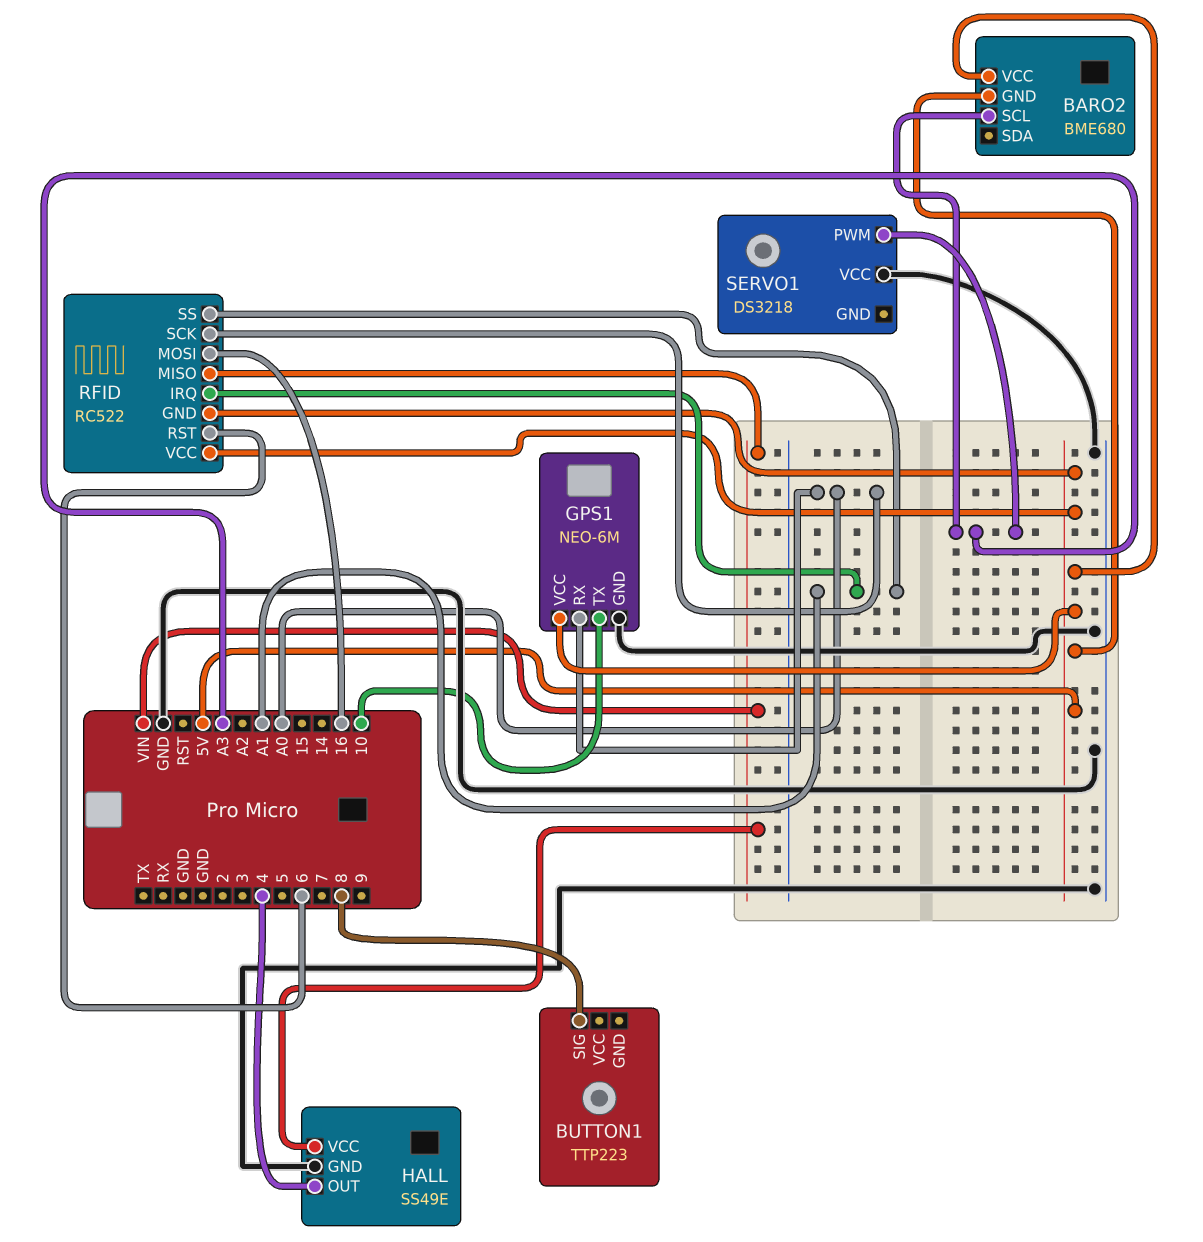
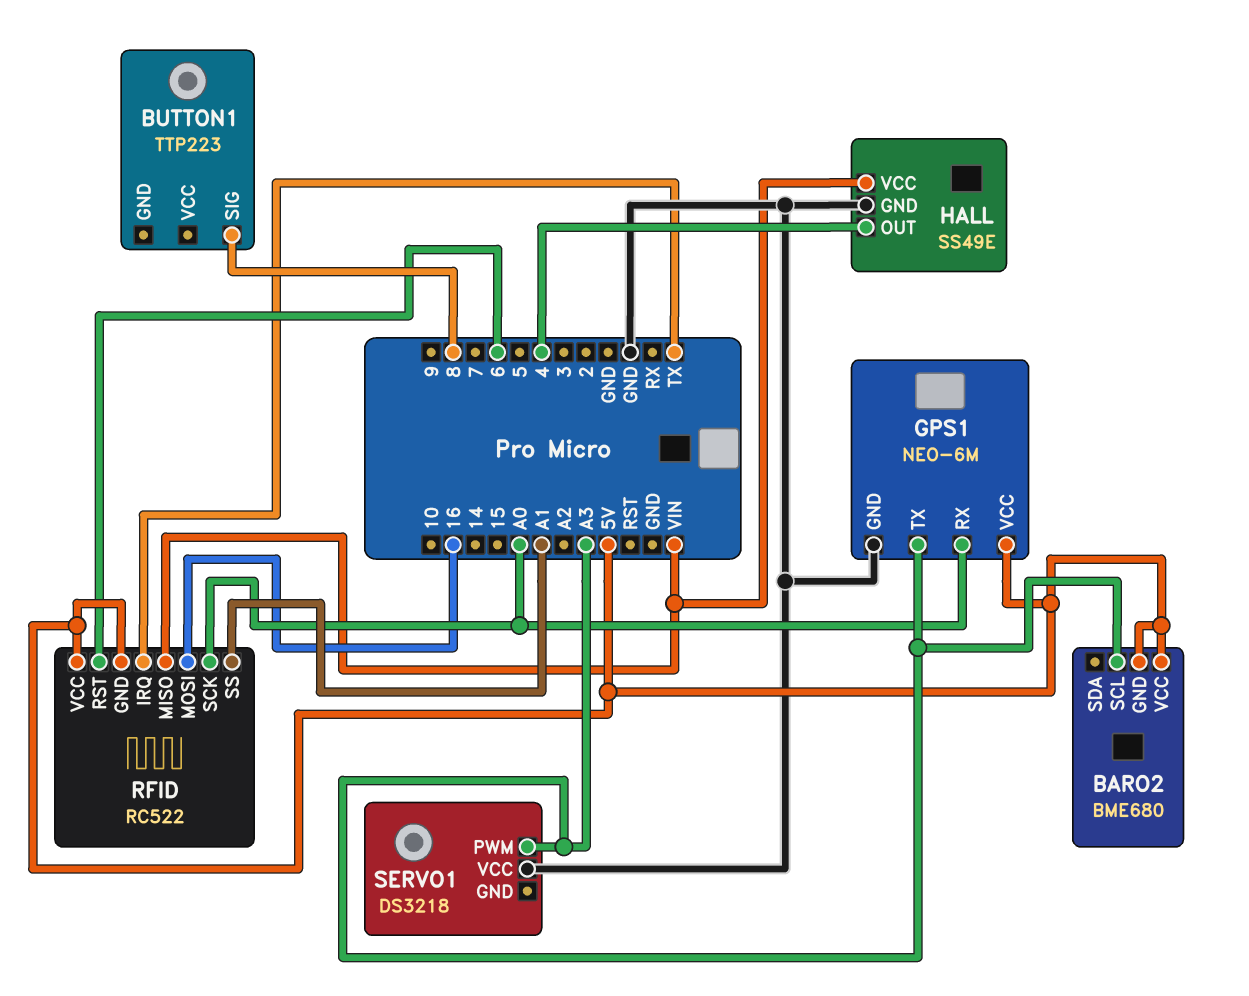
GPS1 pin TX: 10 -> A3
RFID pin IRQ: A1 -> TX

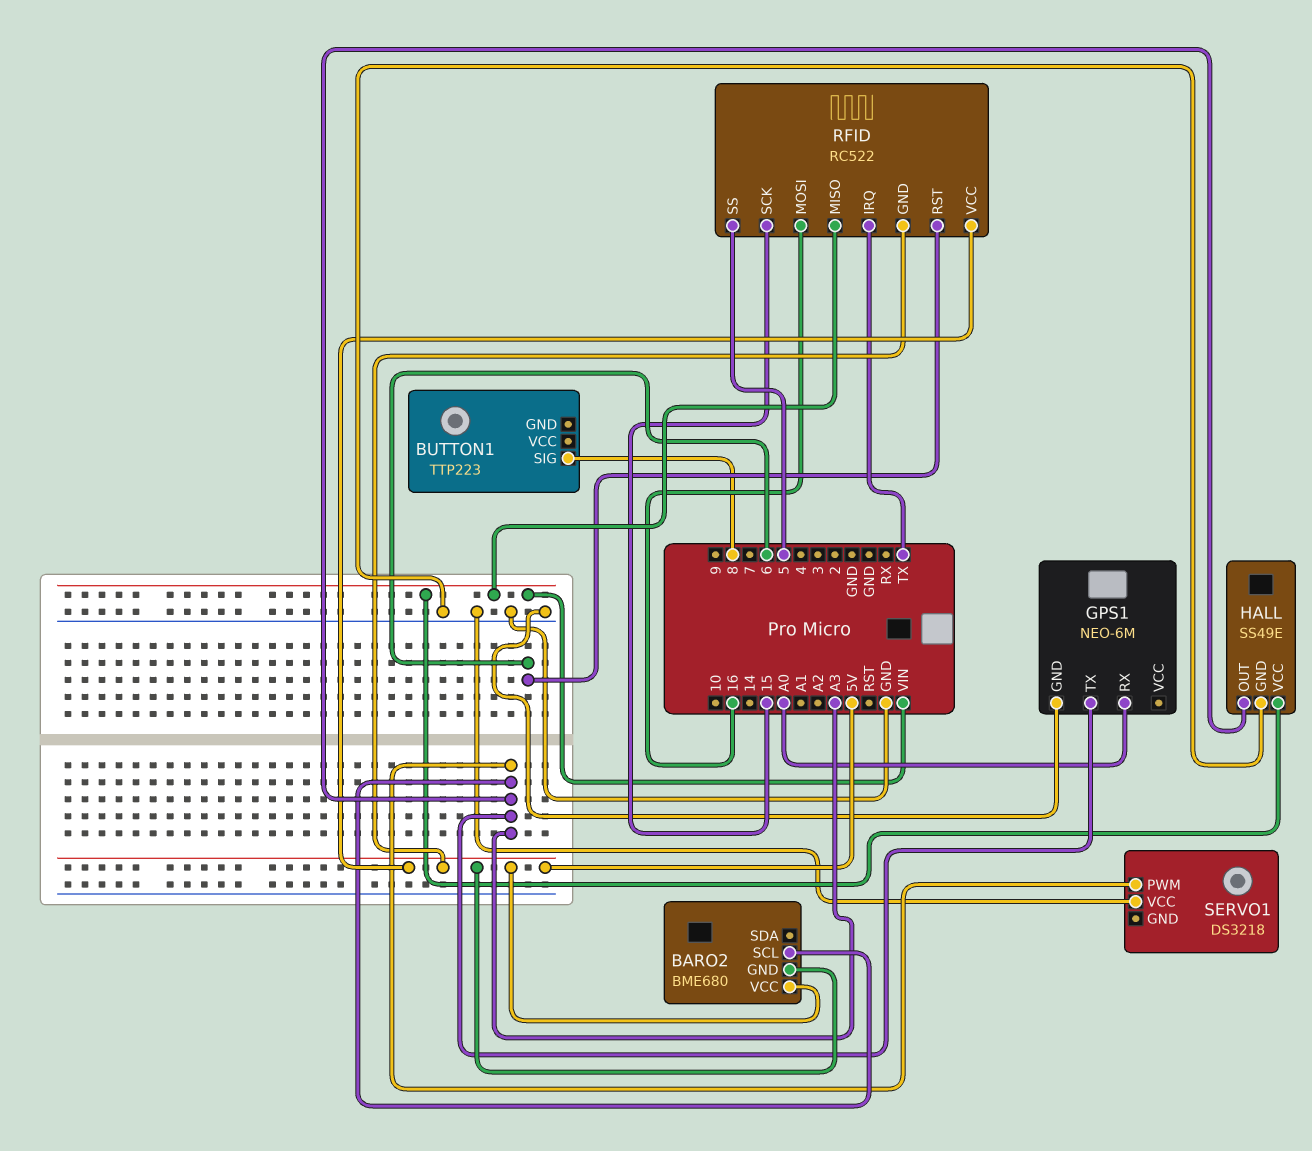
GPS1 pin VCC: 5V -> none
HALL pin OUT: 4 -> A3
RFID pin SCK: A0 -> 15
RFID pin SS: A1 -> 5

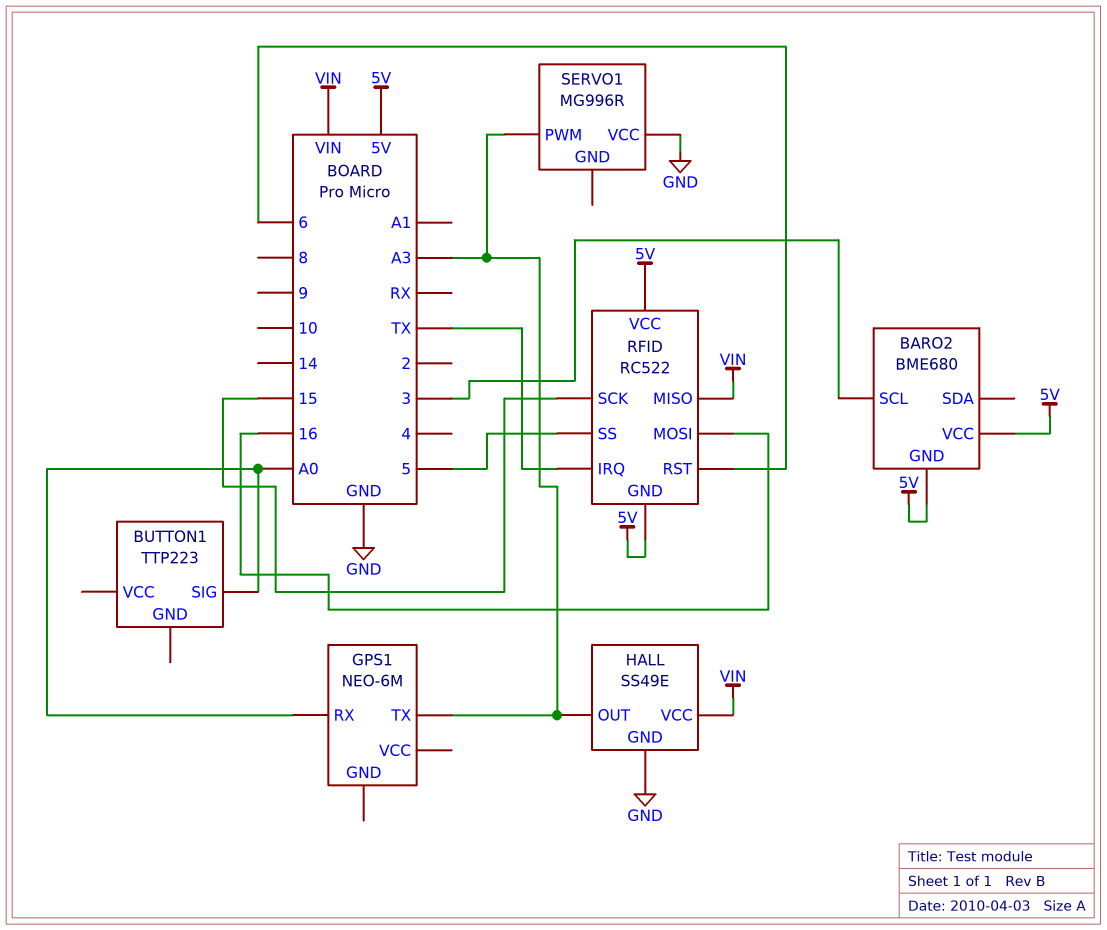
BARO2 pin SCL: A3 -> 3
BUTTON1 pin SIG: 8 -> A0
GPS1 pin GND: GND -> none
SERVO1: DS3218 -> MG996R

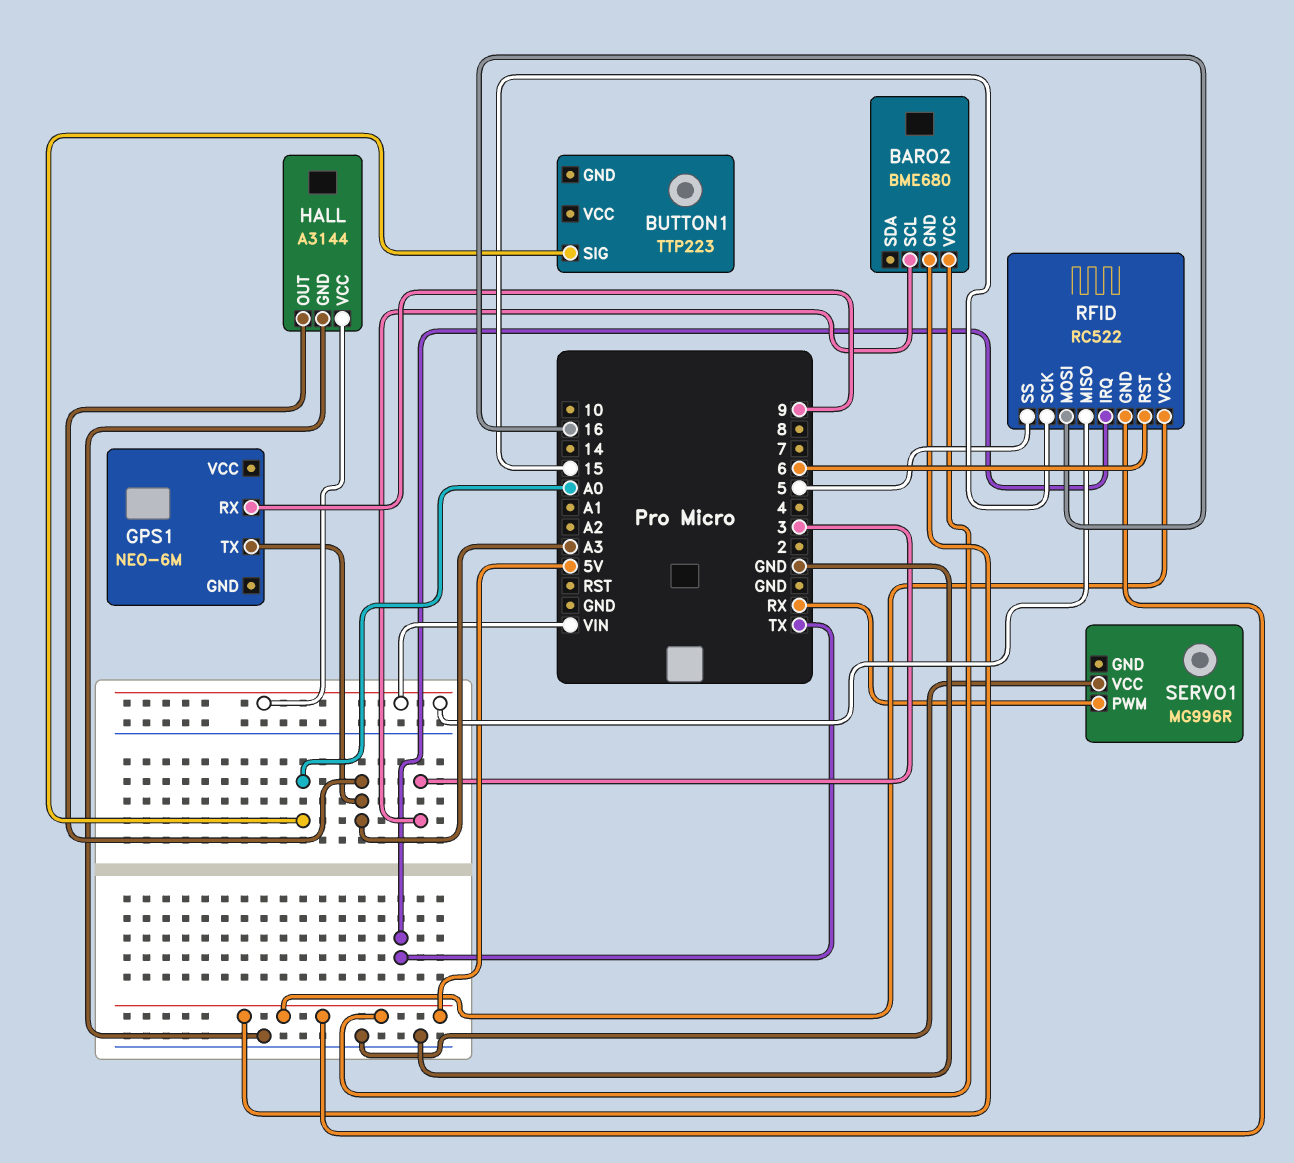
GPS1 pin RX: A0 -> 9
HALL: SS49E -> A3144
SERVO1 pin PWM: A3 -> RX

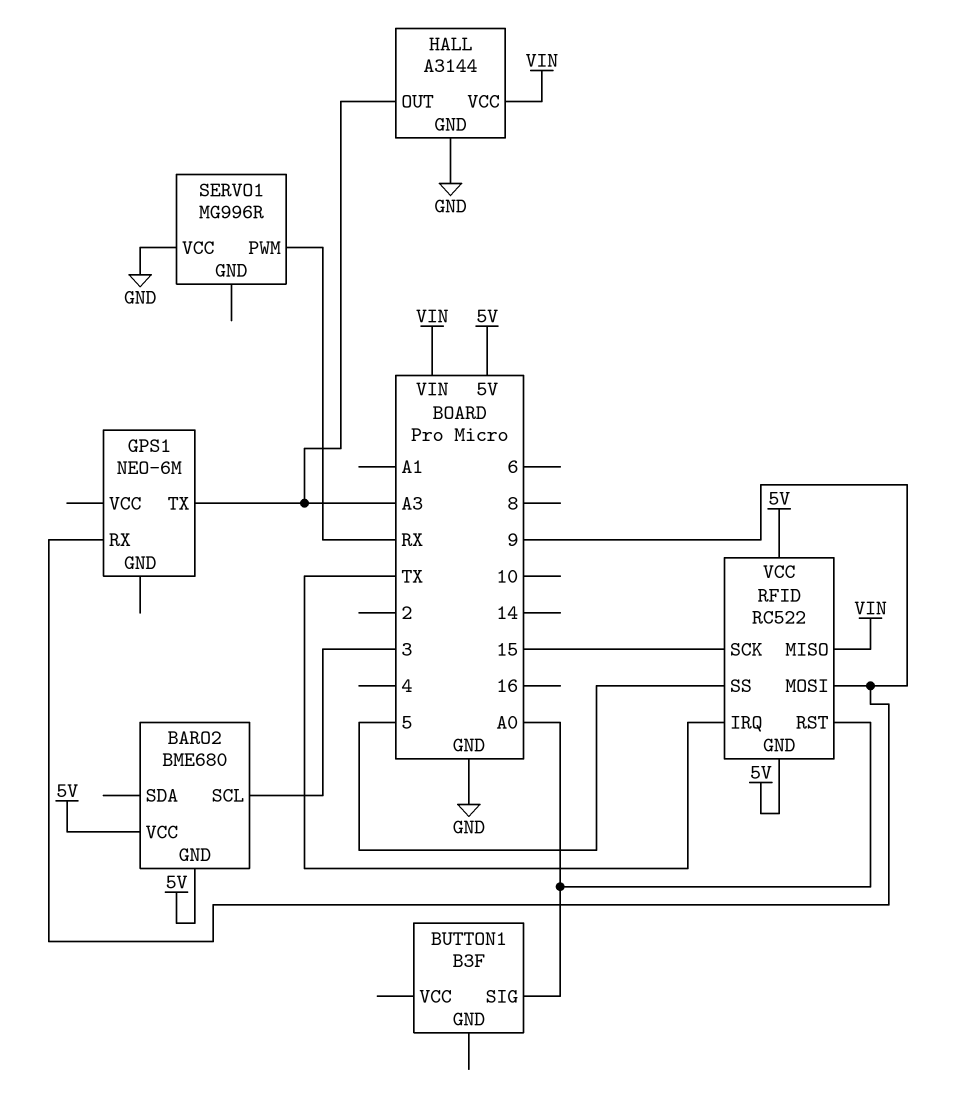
BUTTON1: TTP223 -> B3F
RFID pin MOSI: 16 -> 9
RFID pin RST: 6 -> A0

